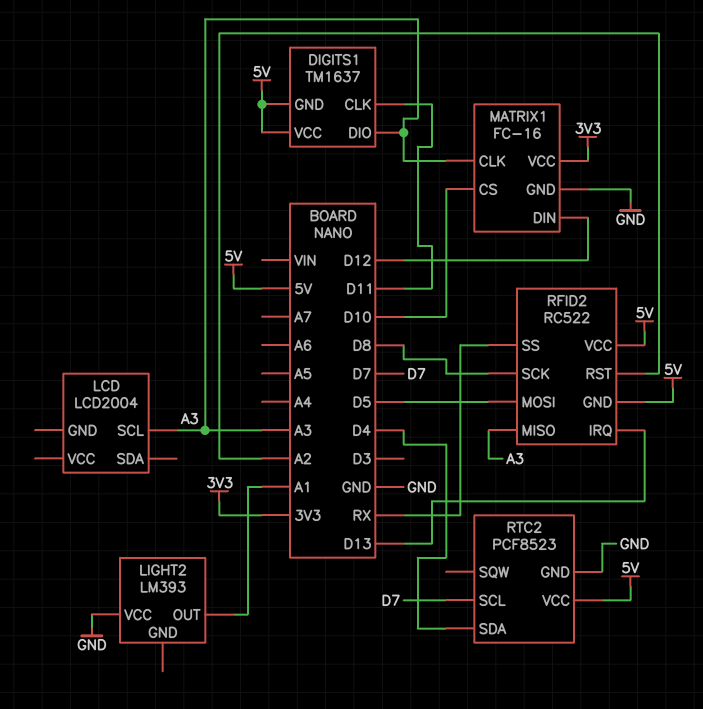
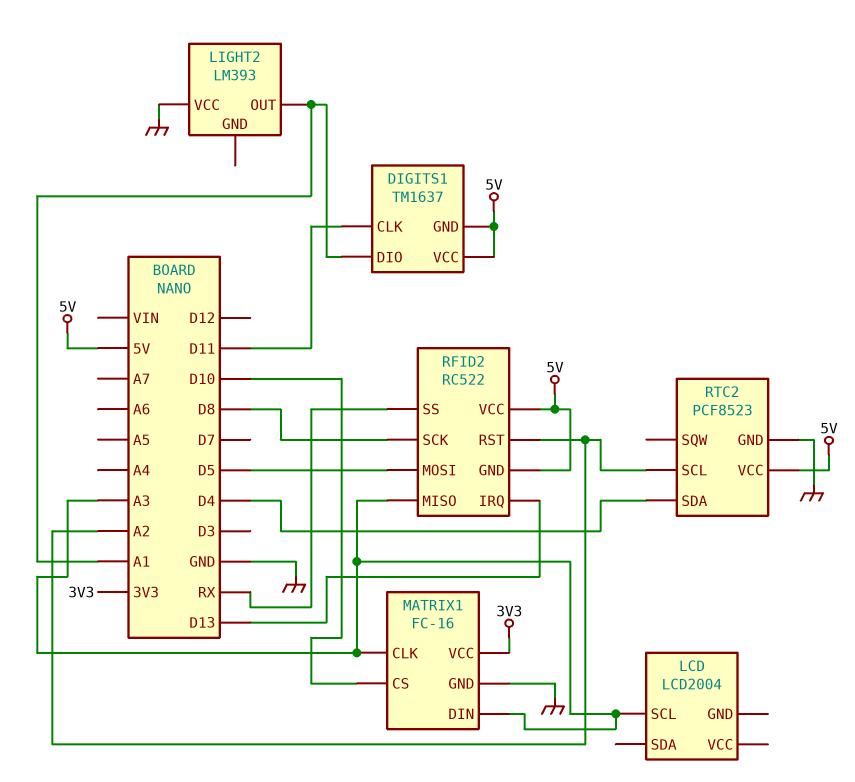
DIGITS1 pin DIO: A3 -> A1
MATRIX1 pin DIN: D12 -> A3
RTC2 pin SCL: D7 -> A2

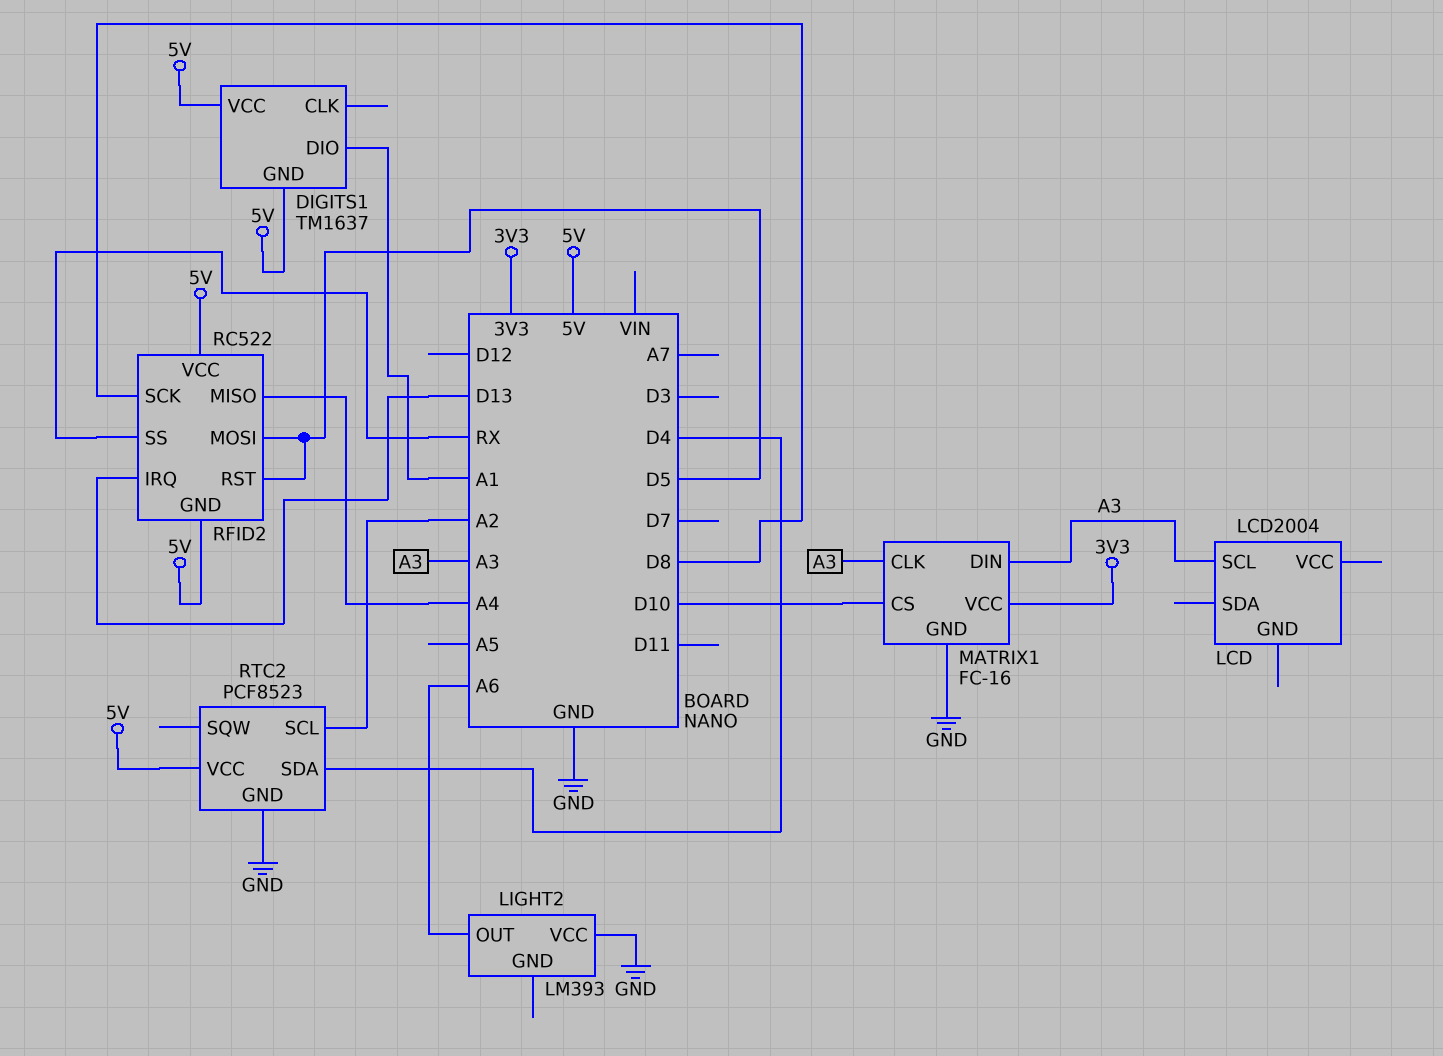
DIGITS1 pin CLK: D11 -> none
LIGHT2 pin OUT: A1 -> A6
RFID2 pin MISO: A3 -> A4
RFID2 pin RST: A2 -> D5

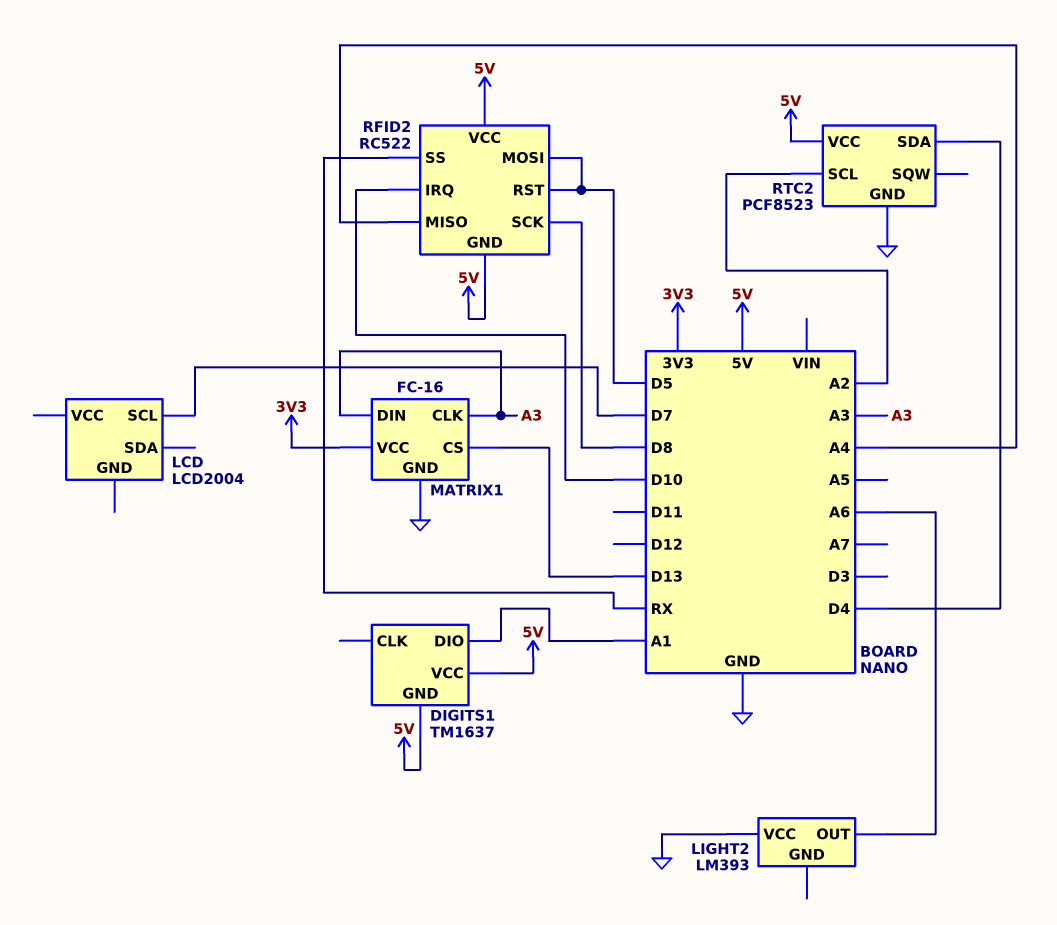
LCD pin SCL: A3 -> D7
MATRIX1 pin CS: D10 -> D13
RFID2 pin IRQ: D13 -> D10

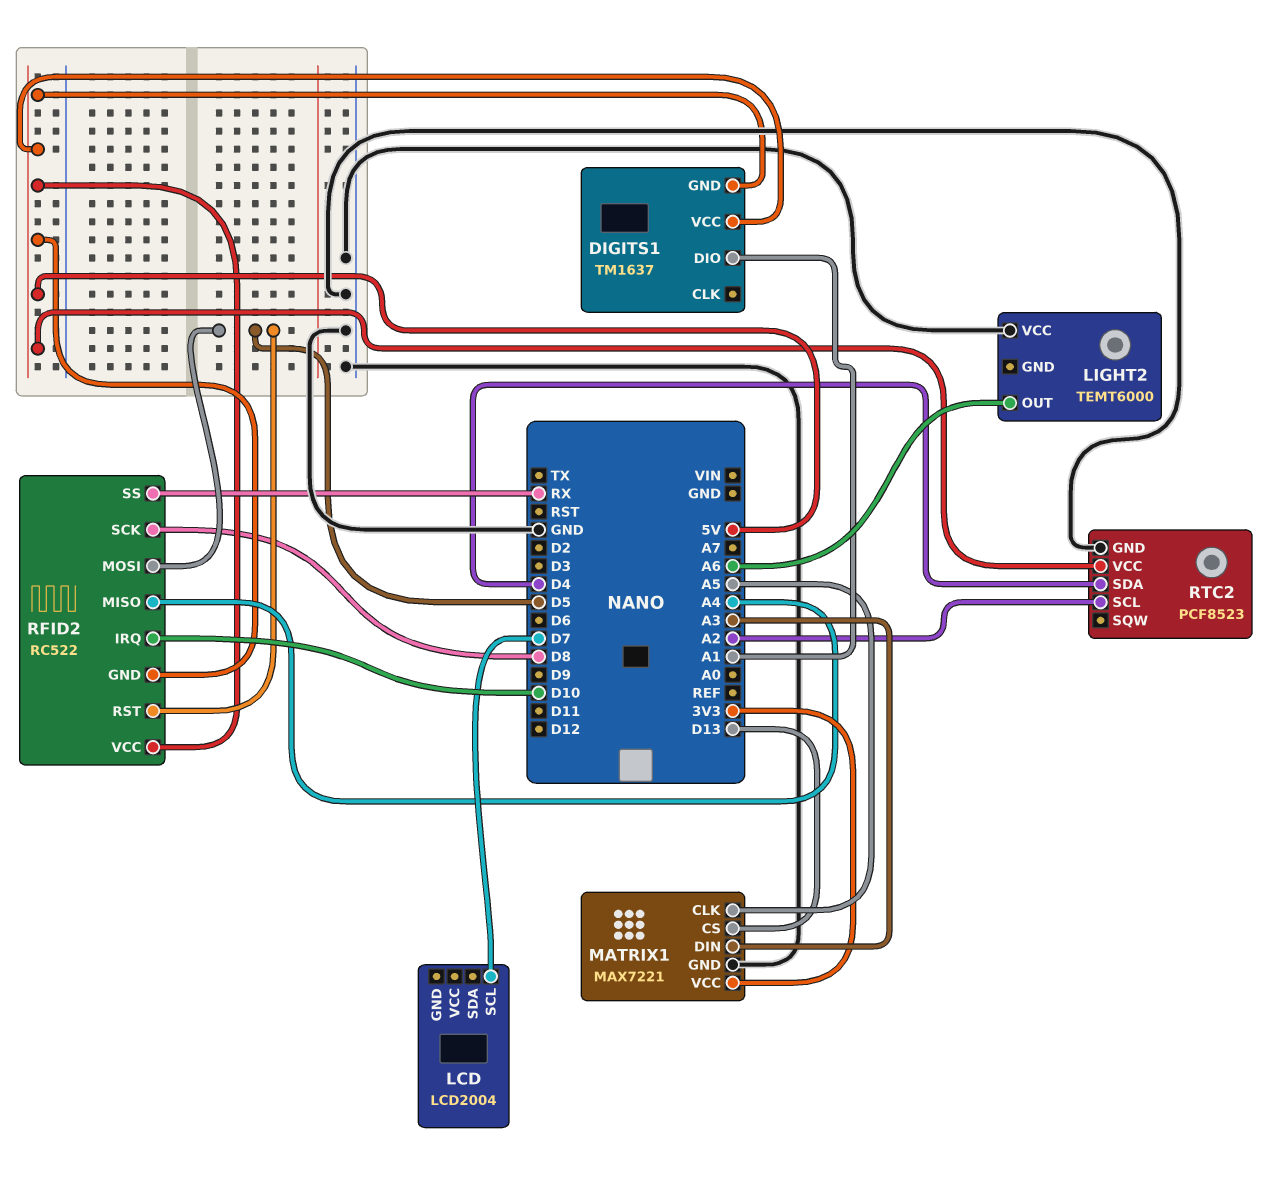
LIGHT2: LM393 -> TEMT6000
MATRIX1: FC-16 -> MAX7221
MATRIX1 pin CLK: A3 -> A5

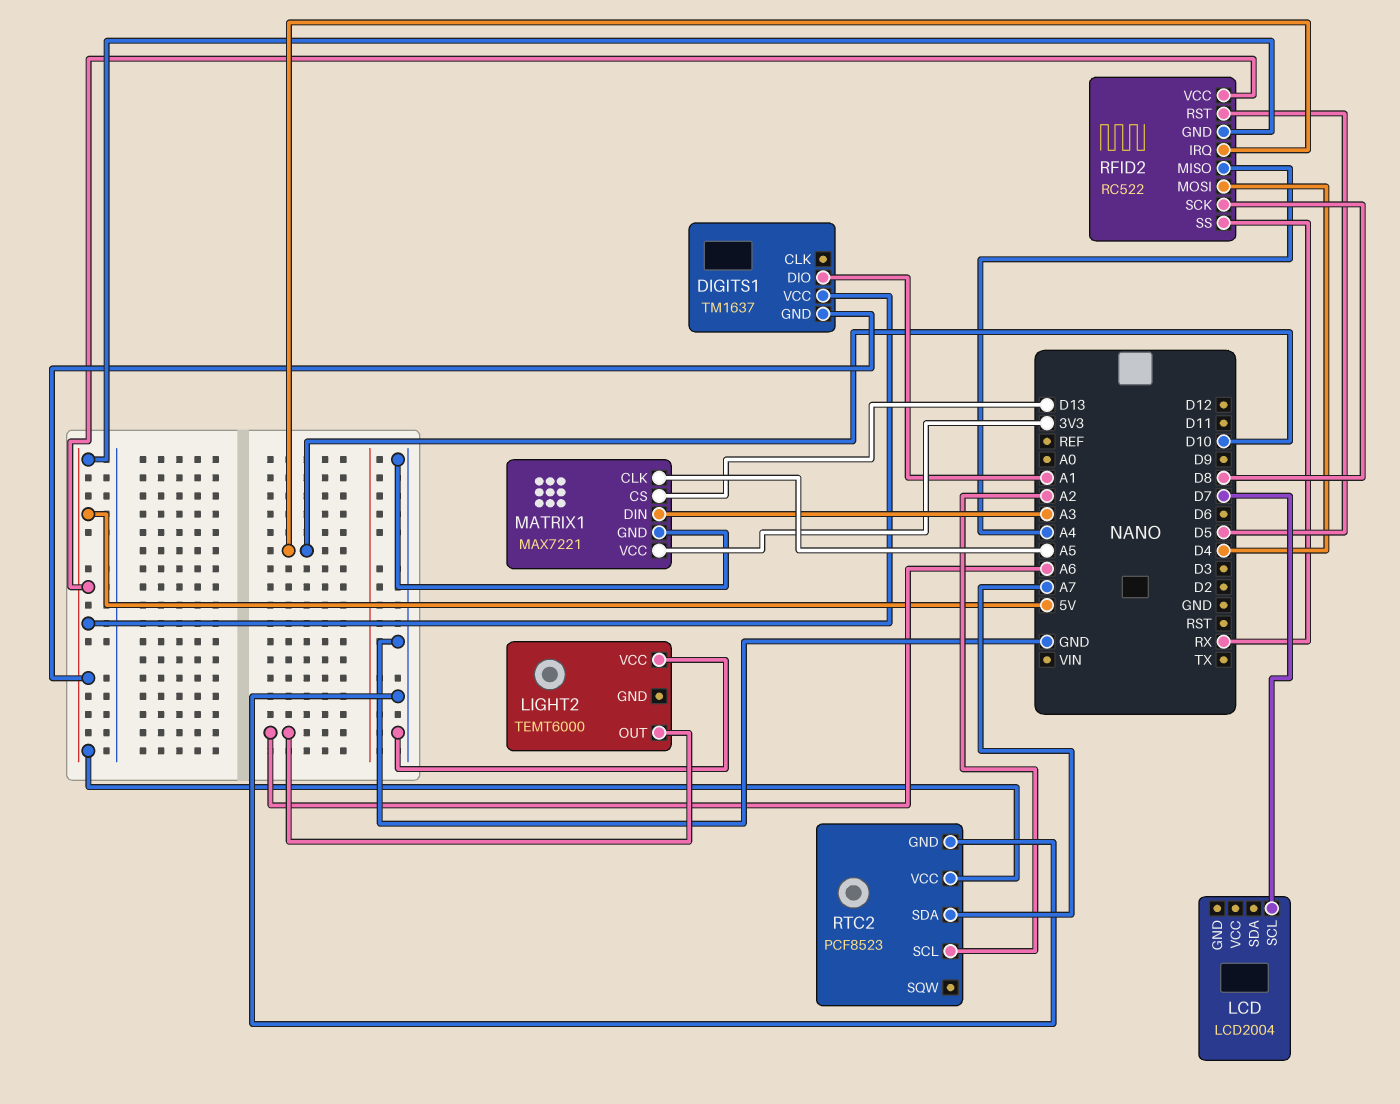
RFID2 pin MOSI: D5 -> D4
RTC2 pin SDA: D4 -> A7

